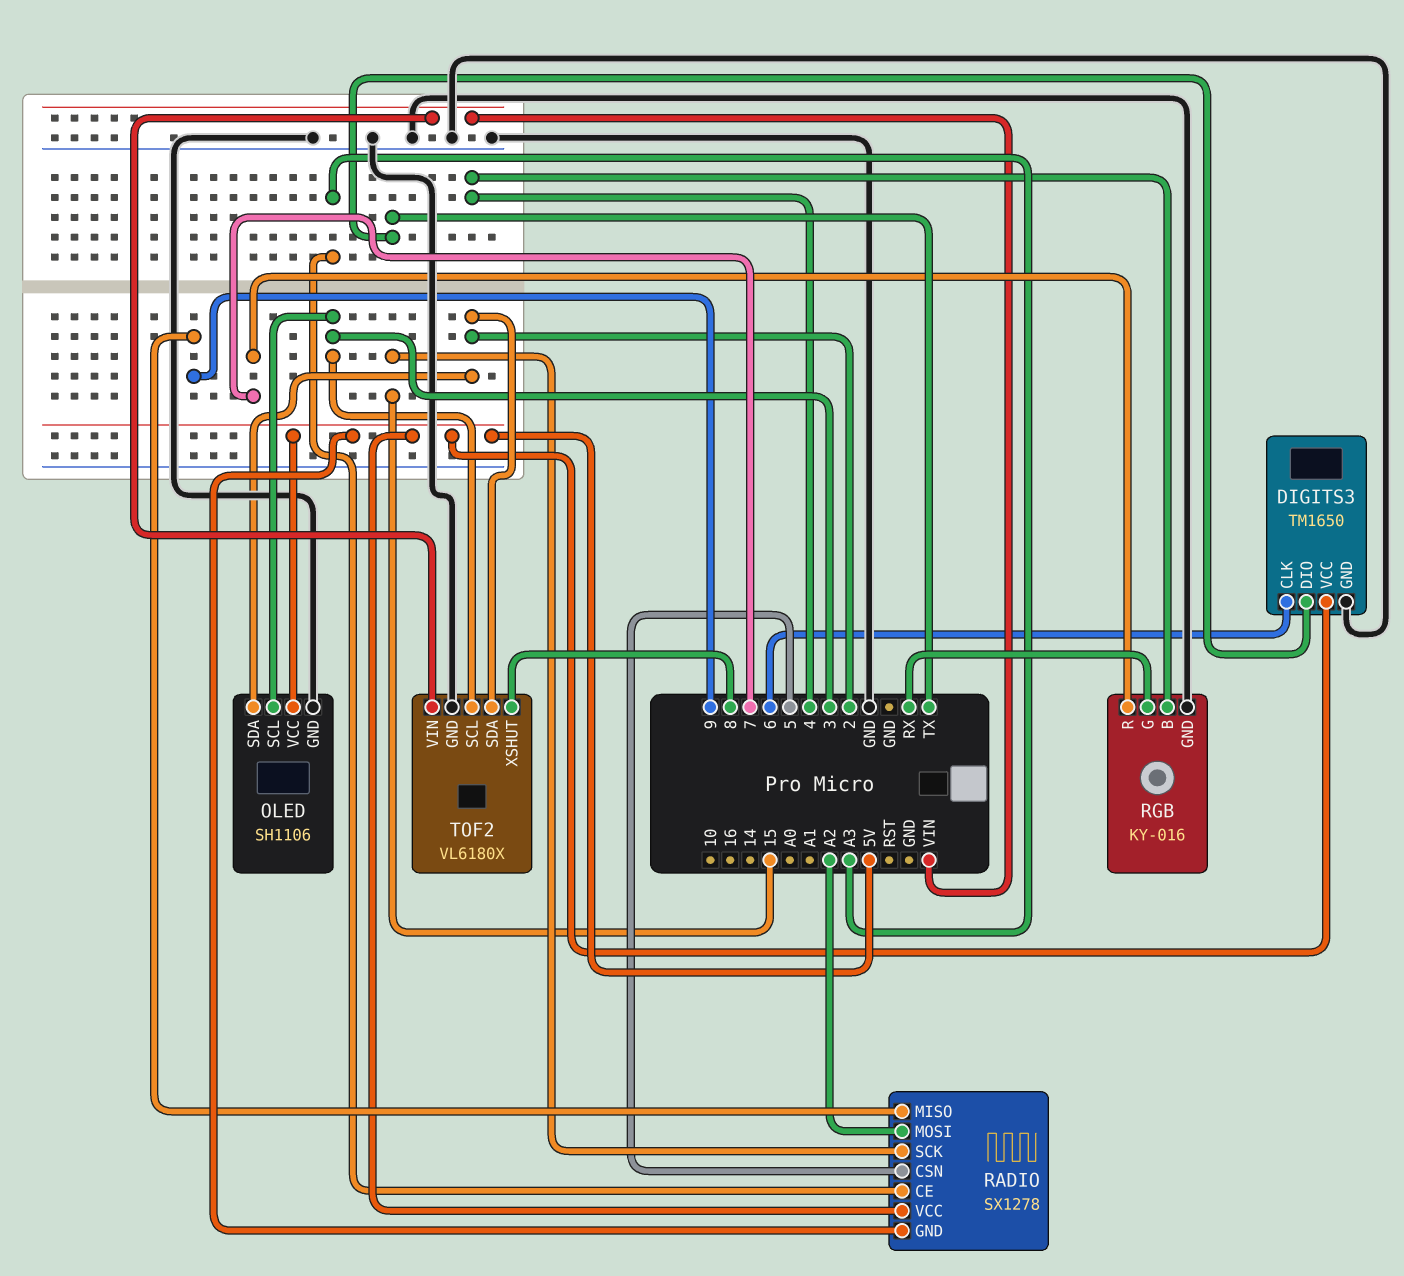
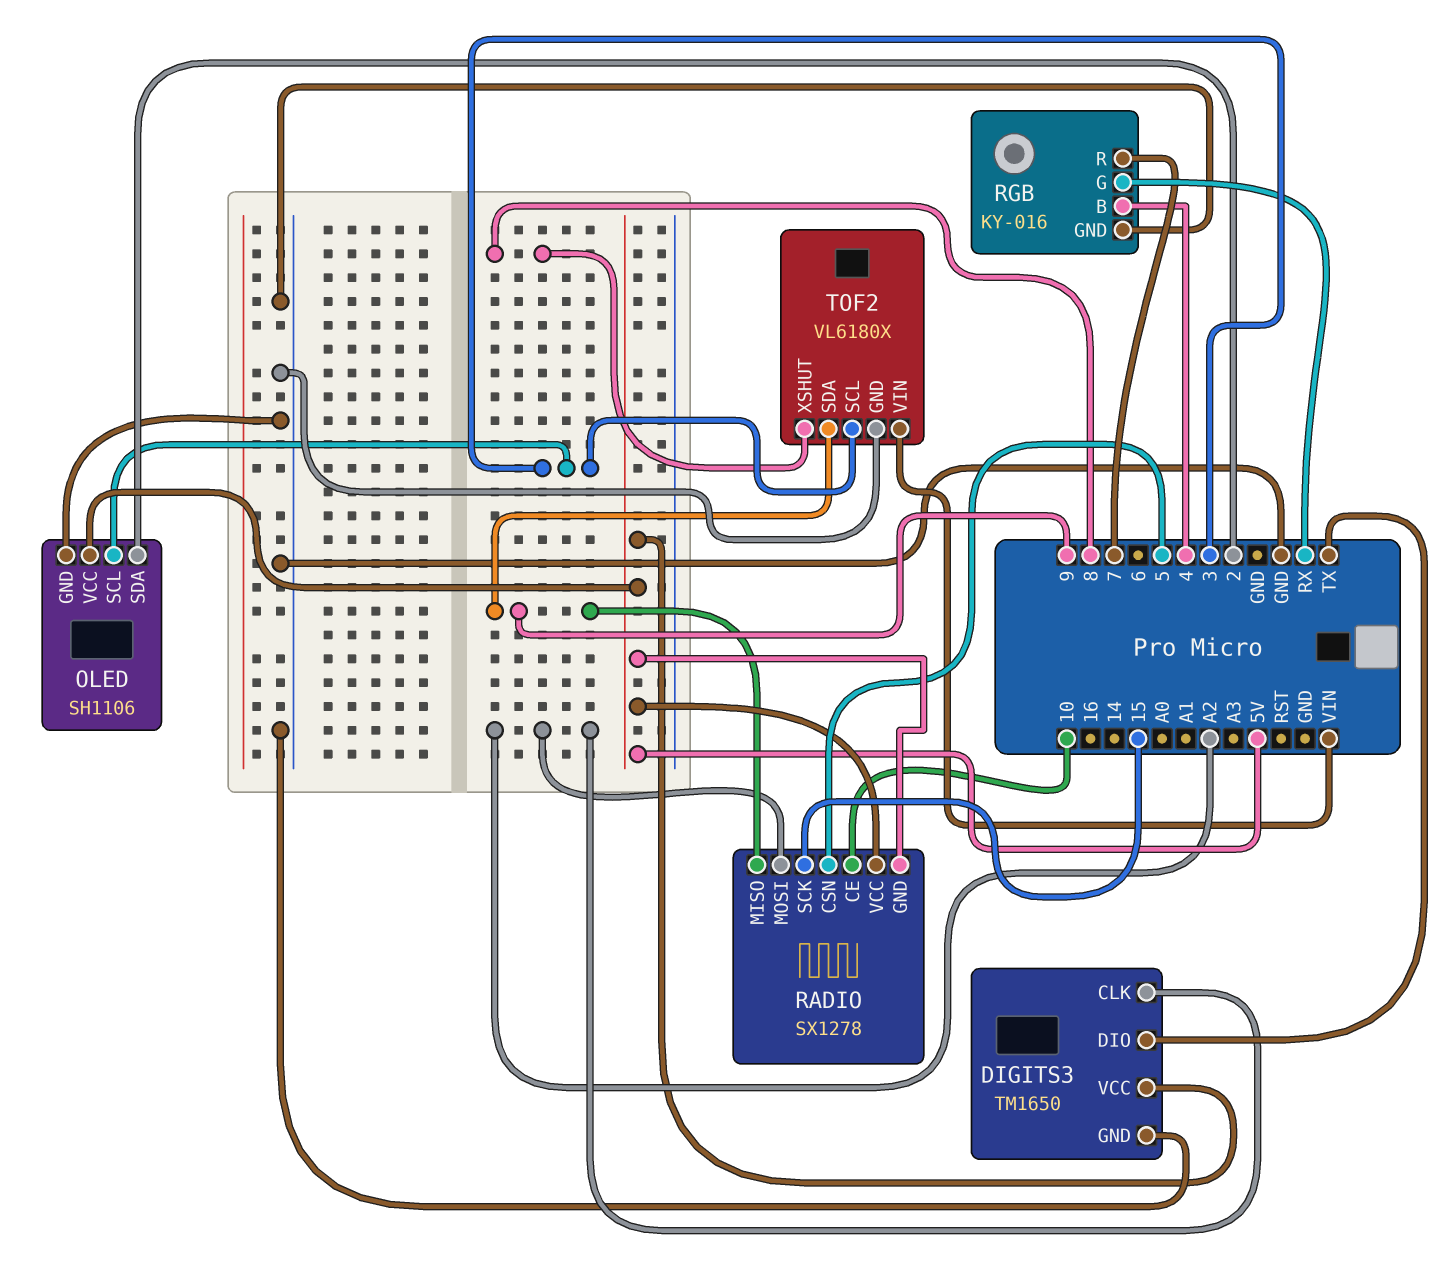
DIGITS3 pin CLK: 6 -> A2
RADIO pin CE: A3 -> 10
TOF2 pin SDA: 2 -> 9

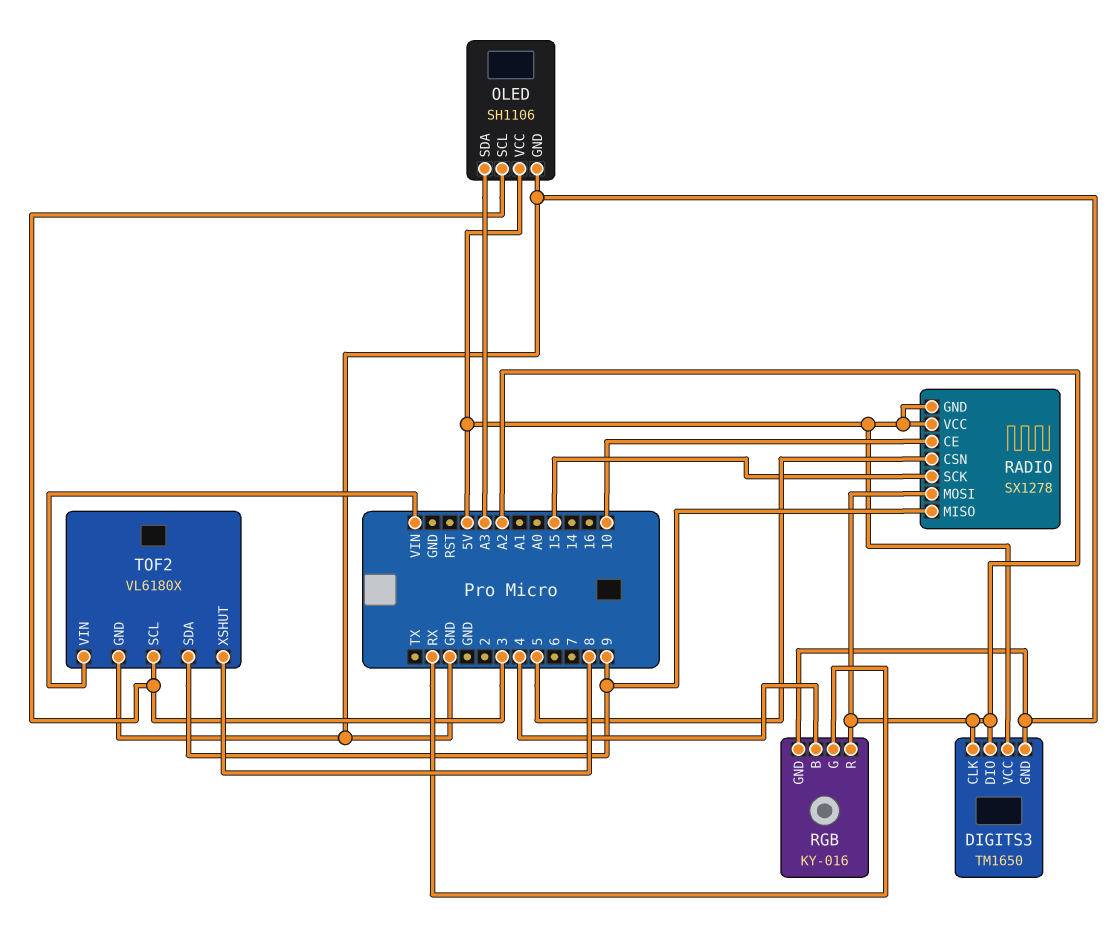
DIGITS3 pin DIO: TX -> A2
OLED pin SDA: 2 -> A3
RGB pin R: 7 -> A2

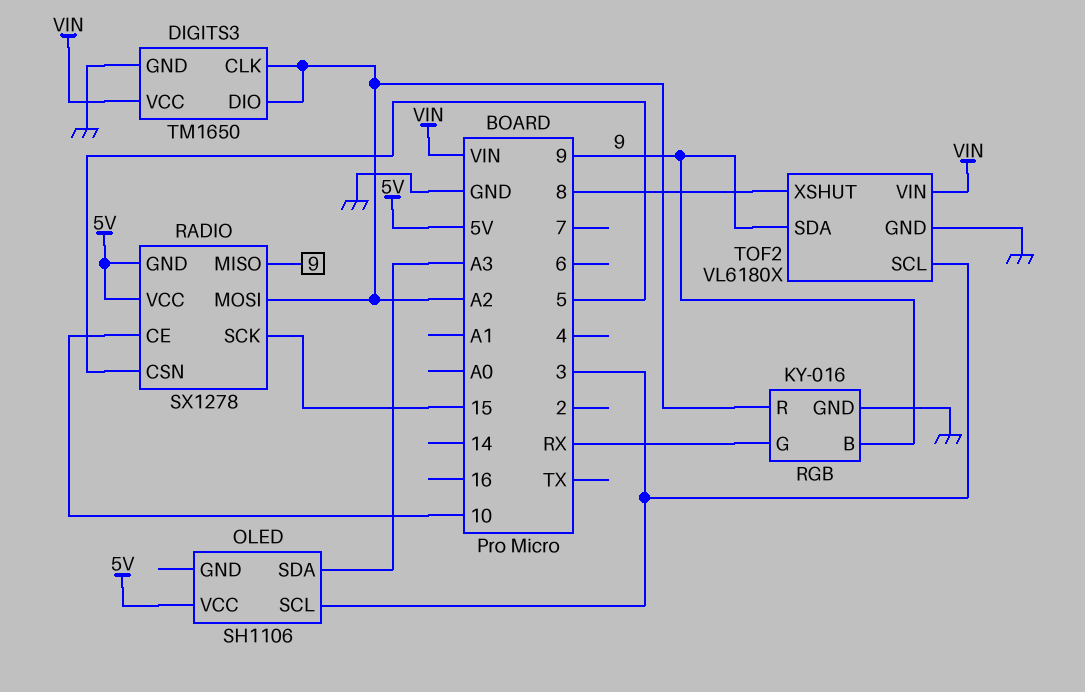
DIGITS3 pin VCC: 5V -> VIN
OLED pin GND: GND -> none
RGB pin B: 4 -> 9

